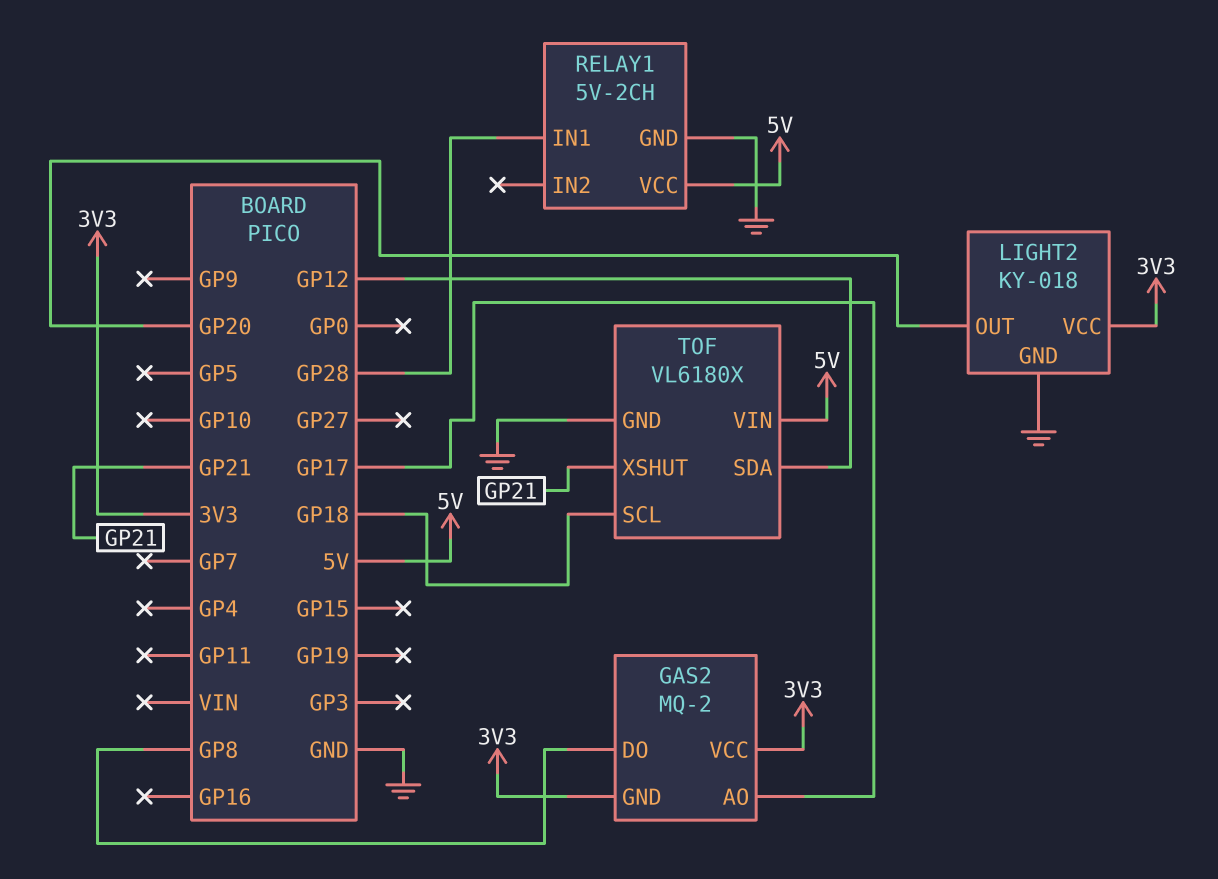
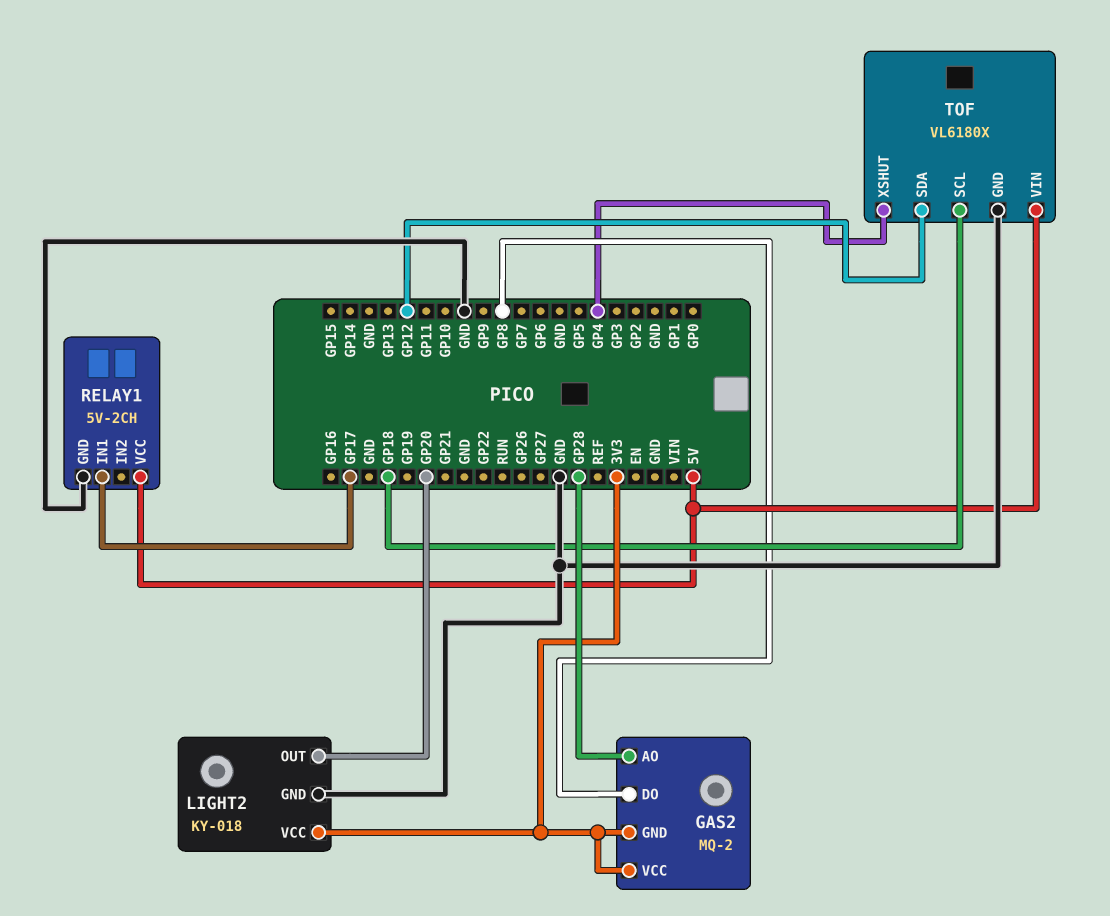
GAS2 pin AO: GP17 -> GP28
RELAY1 pin IN1: GP28 -> GP17
TOF pin XSHUT: GP21 -> GP4

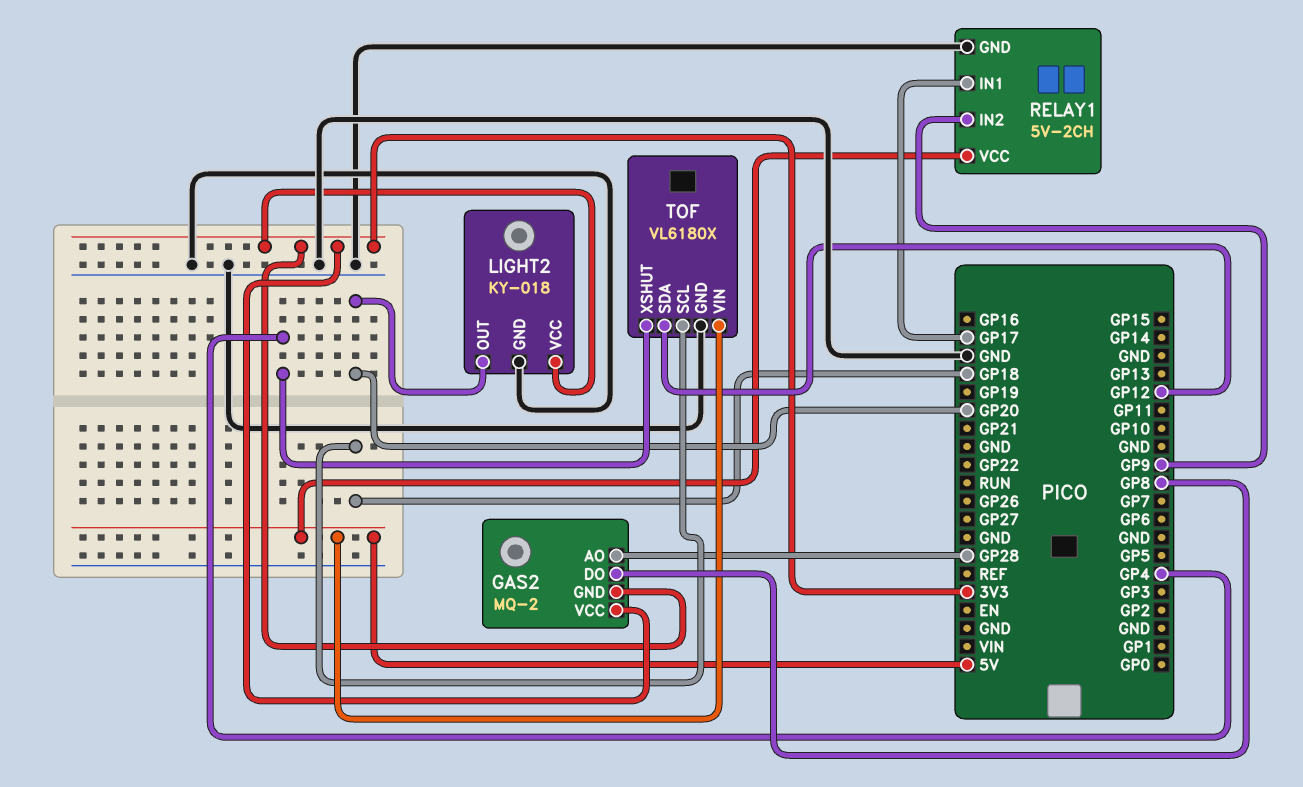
RELAY1 pin IN2: none -> GP9

